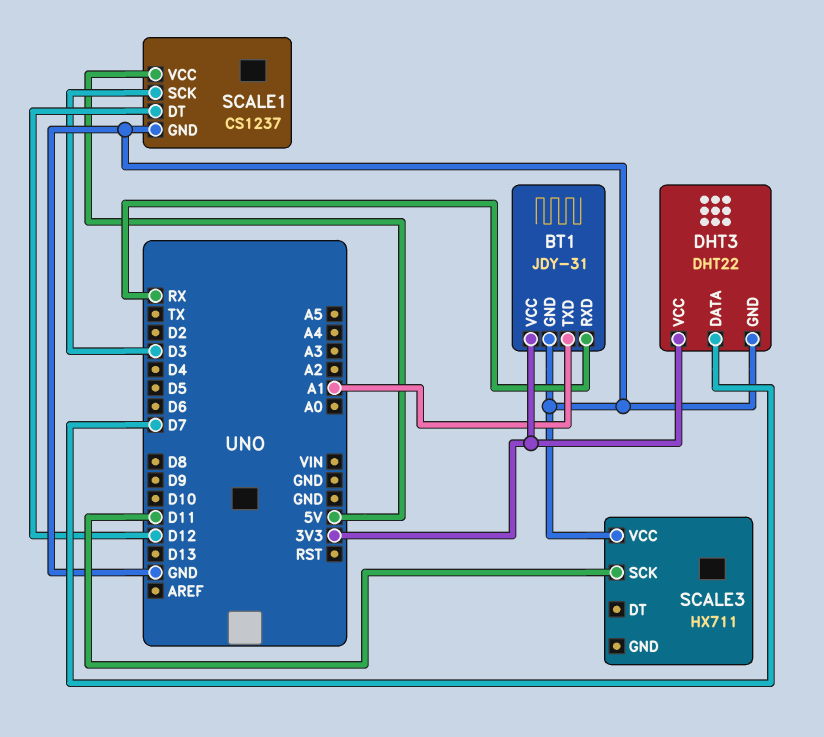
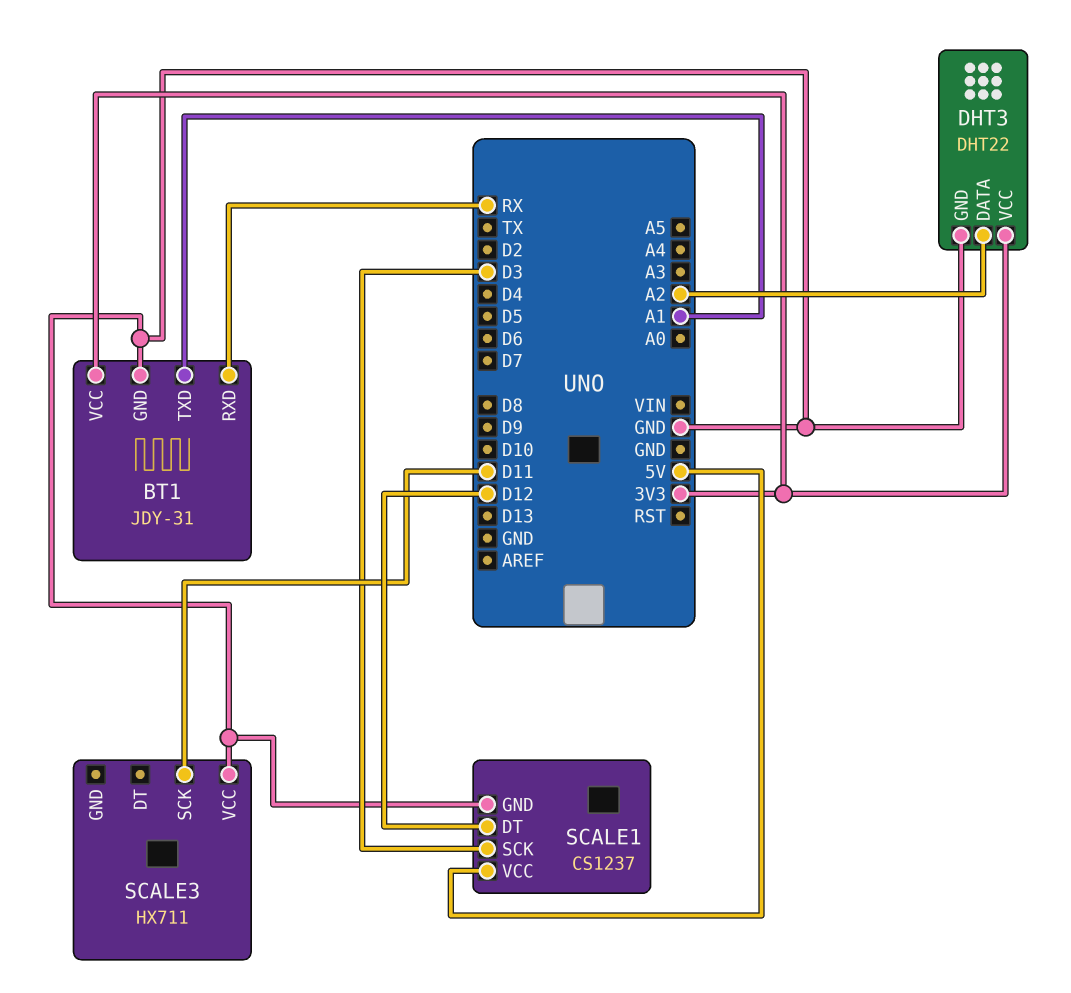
DHT3 pin DATA: D7 -> A2

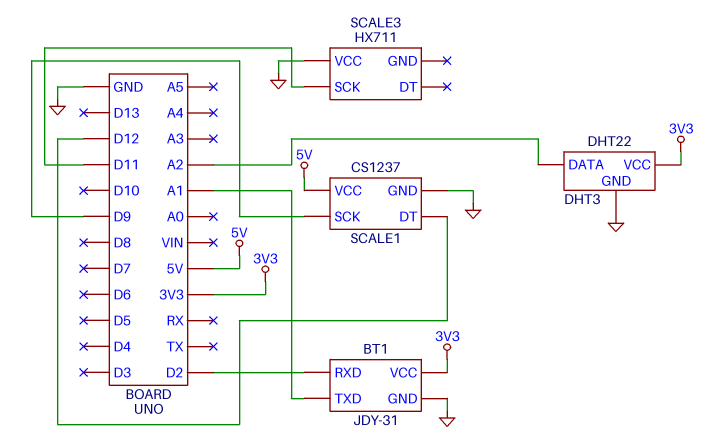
BT1 pin RXD: RX -> D2
SCALE1 pin SCK: D3 -> D9

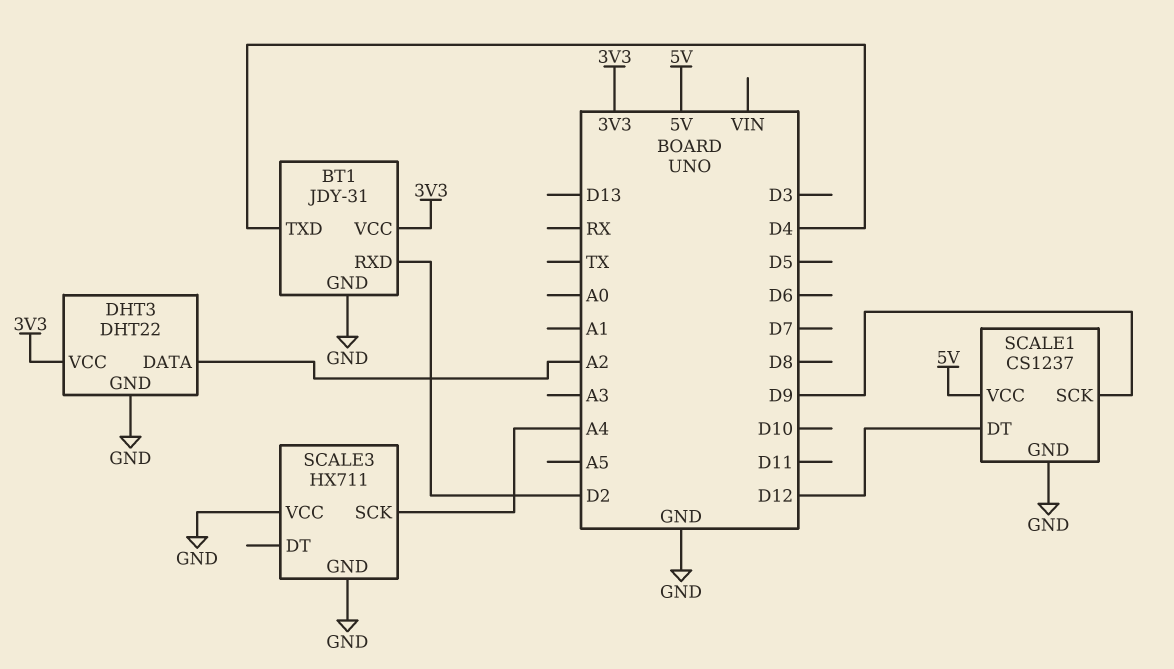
BT1 pin TXD: A1 -> D4
SCALE3 pin GND: none -> GND
SCALE3 pin SCK: D11 -> A4

